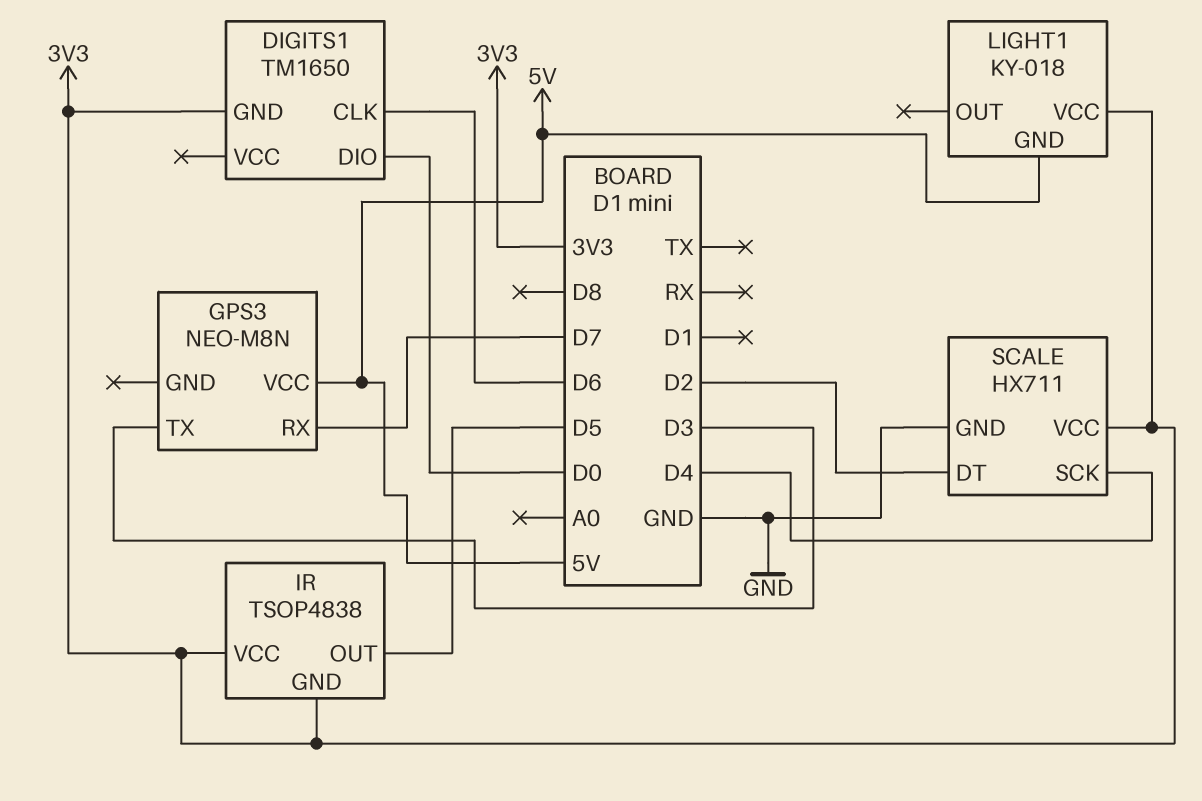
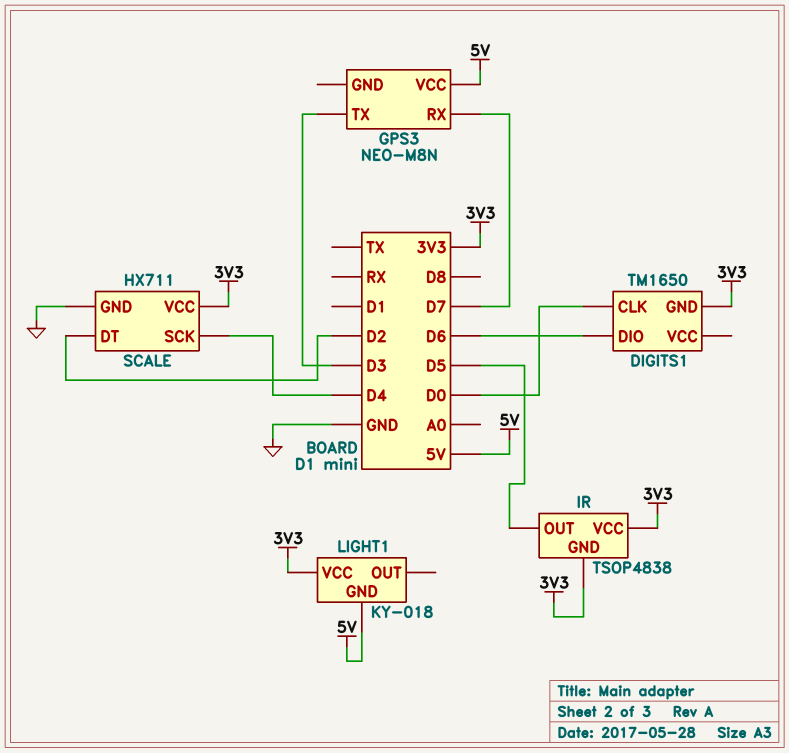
DIGITS1 pin CLK: D6 -> D0
DIGITS1 pin DIO: D0 -> D6

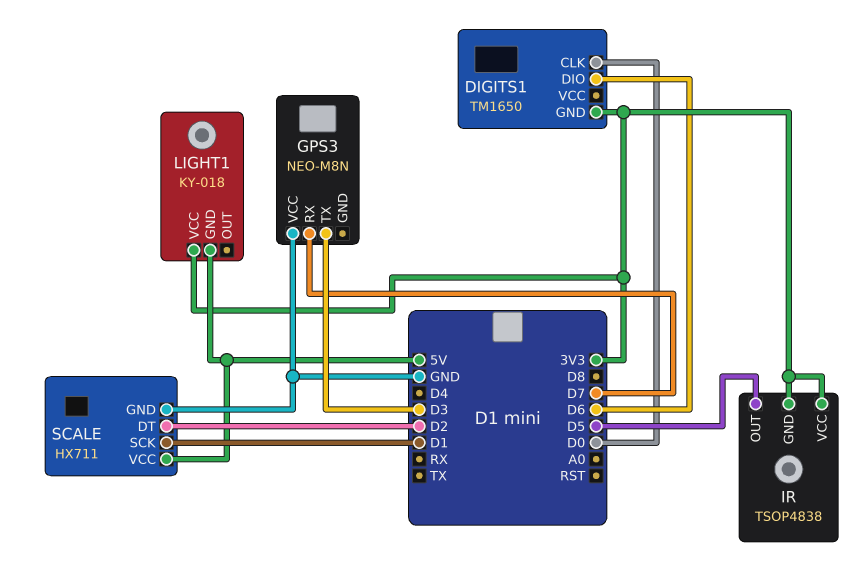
GPS3 pin VCC: 5V -> GND
SCALE pin SCK: D4 -> D1
SCALE pin VCC: 3V3 -> 5V

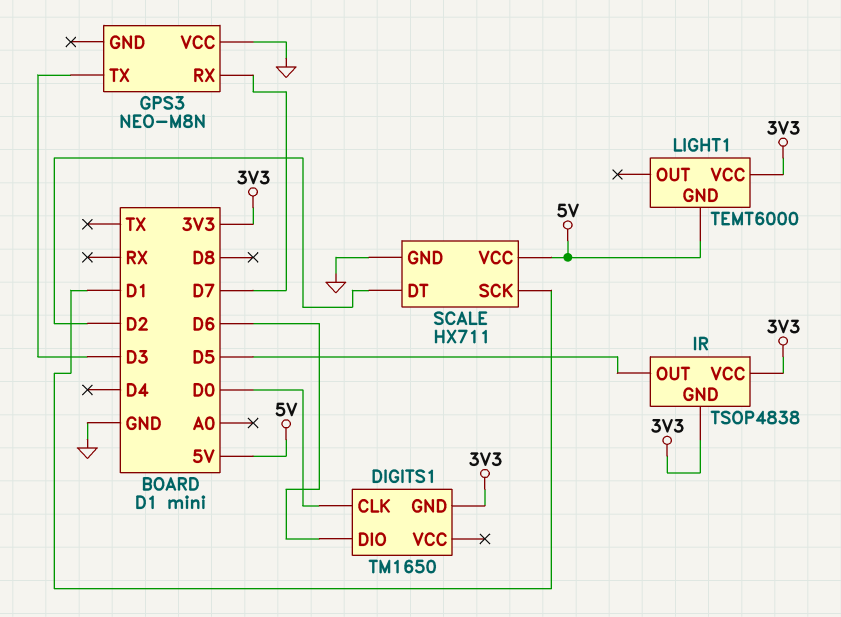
LIGHT1: KY-018 -> TEMT6000

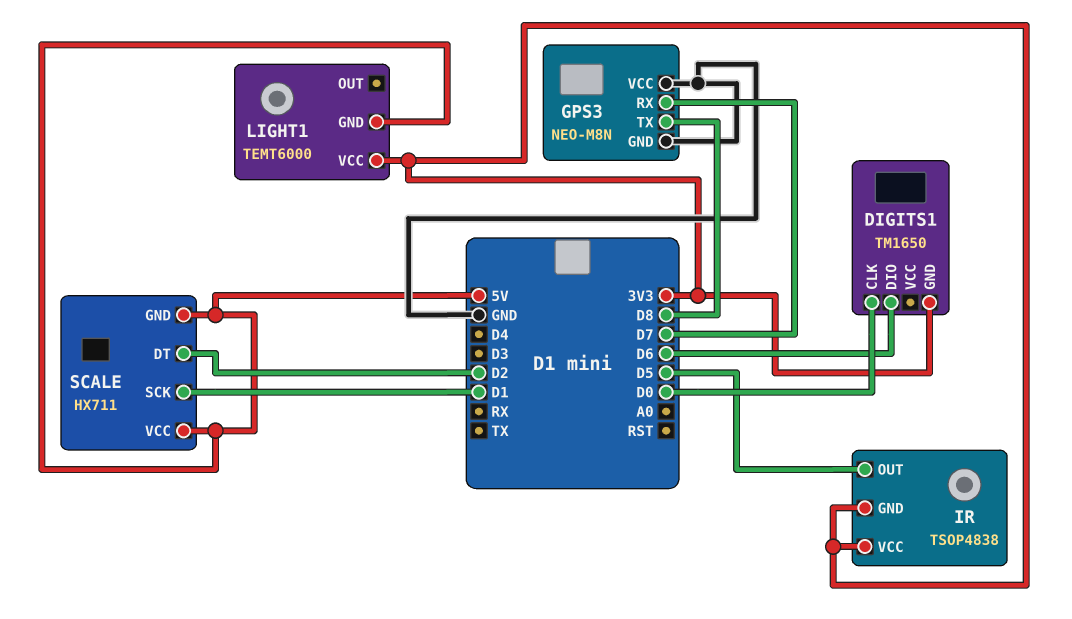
GPS3 pin GND: none -> GND
GPS3 pin TX: D3 -> D8
SCALE pin GND: GND -> 5V

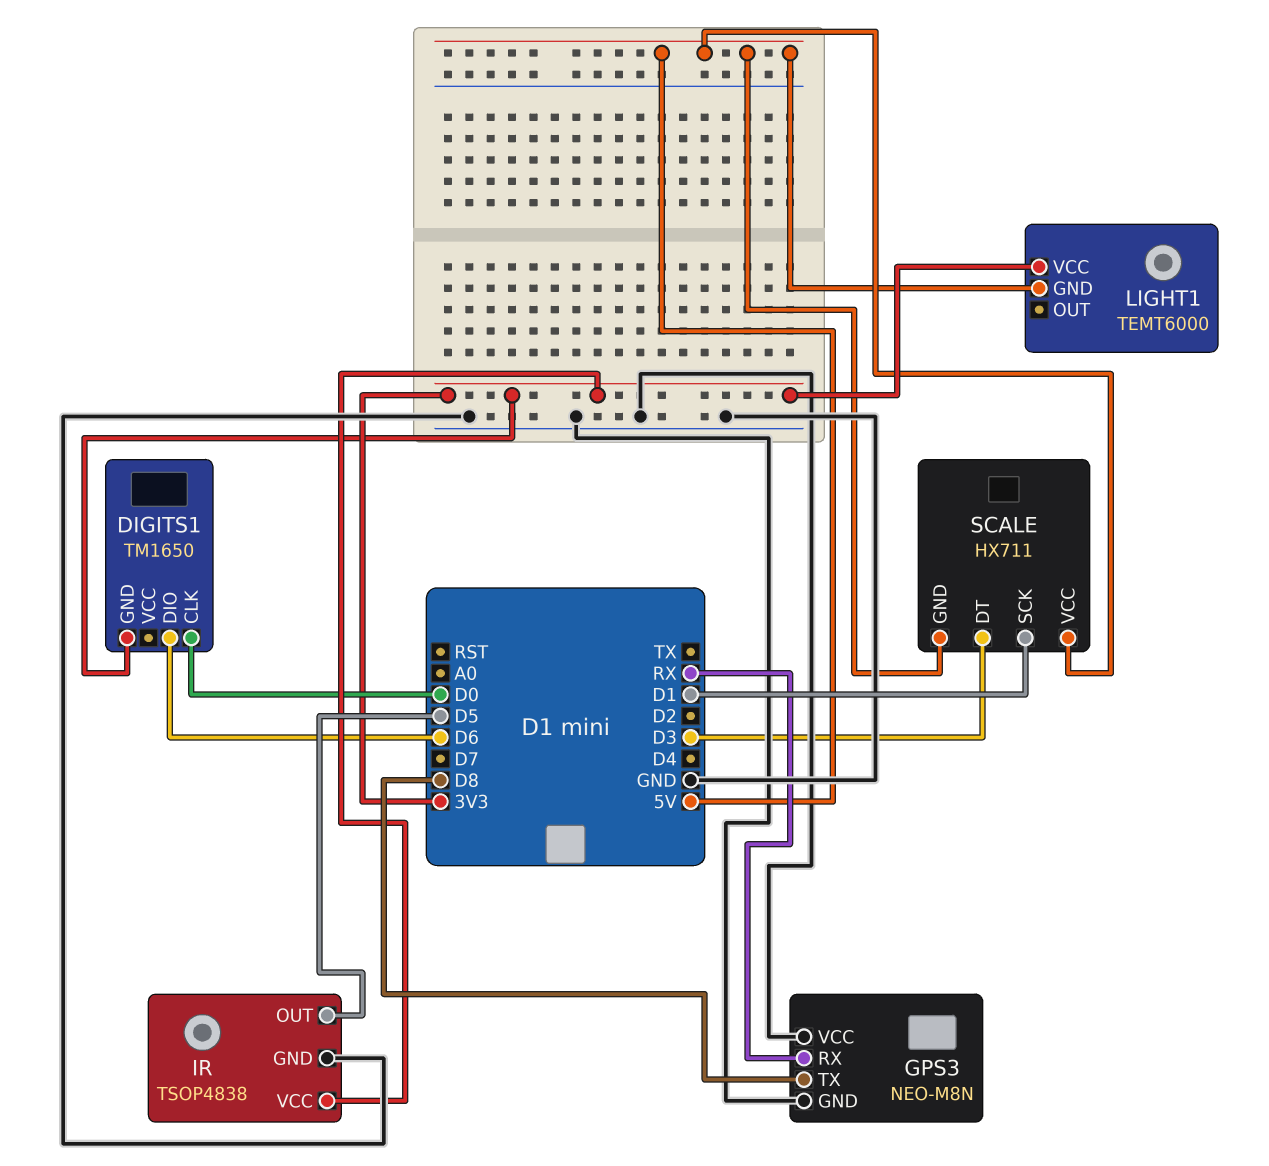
GPS3 pin RX: D7 -> RX
IR pin GND: 3V3 -> GND
SCALE pin DT: D2 -> D3

